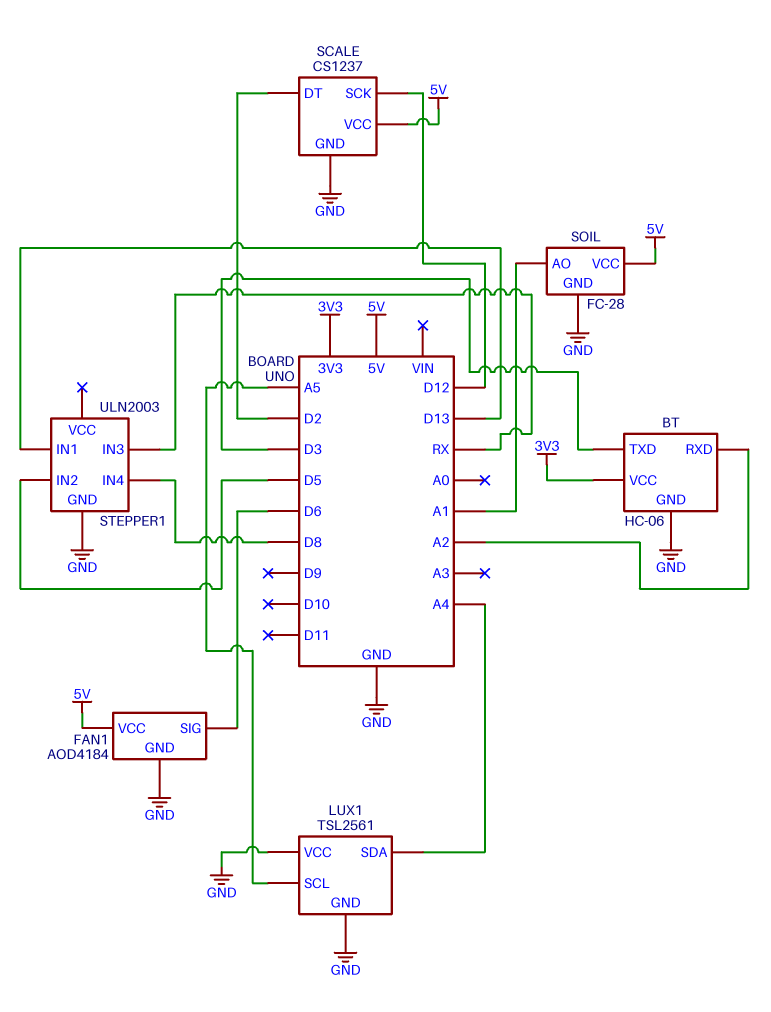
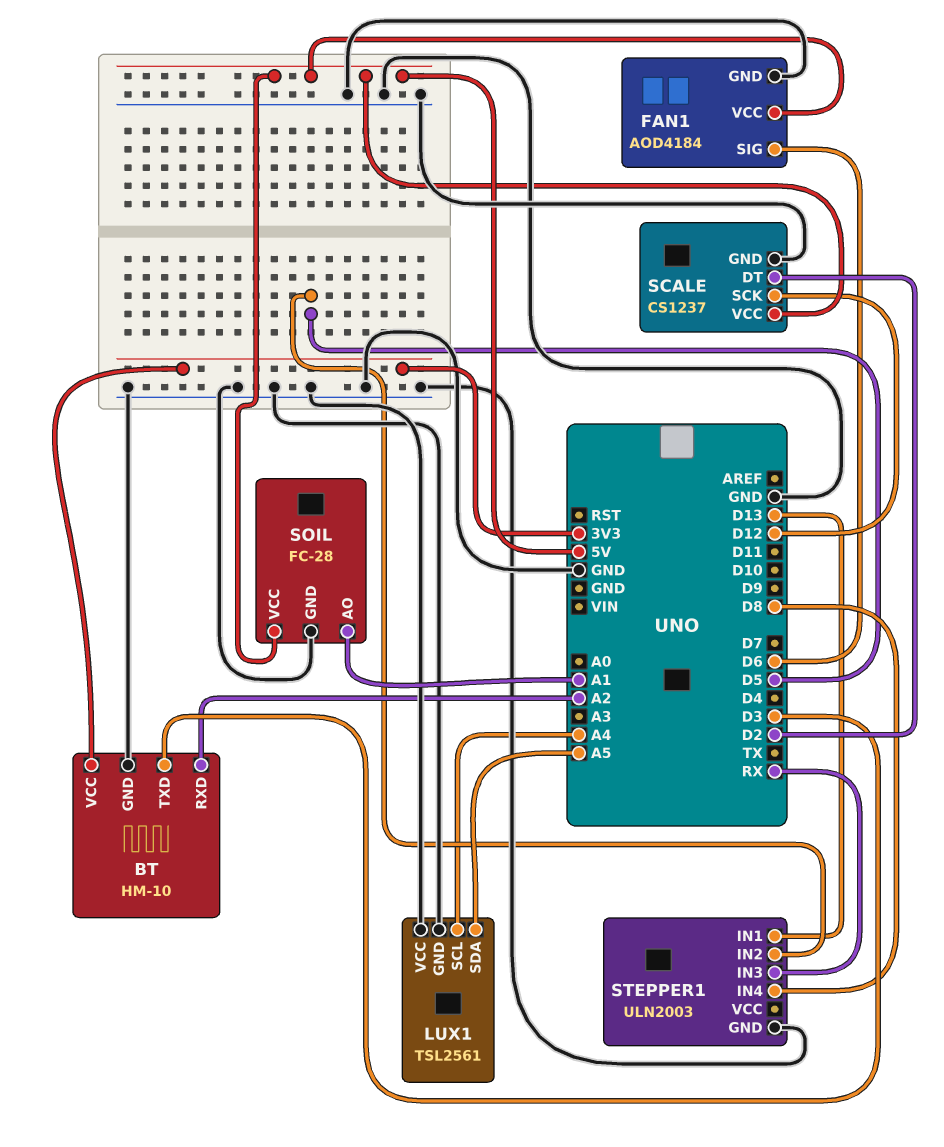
BT: HC-06 -> HM-10
LUX1 pin SCL: A5 -> A4
LUX1 pin SDA: A4 -> A5

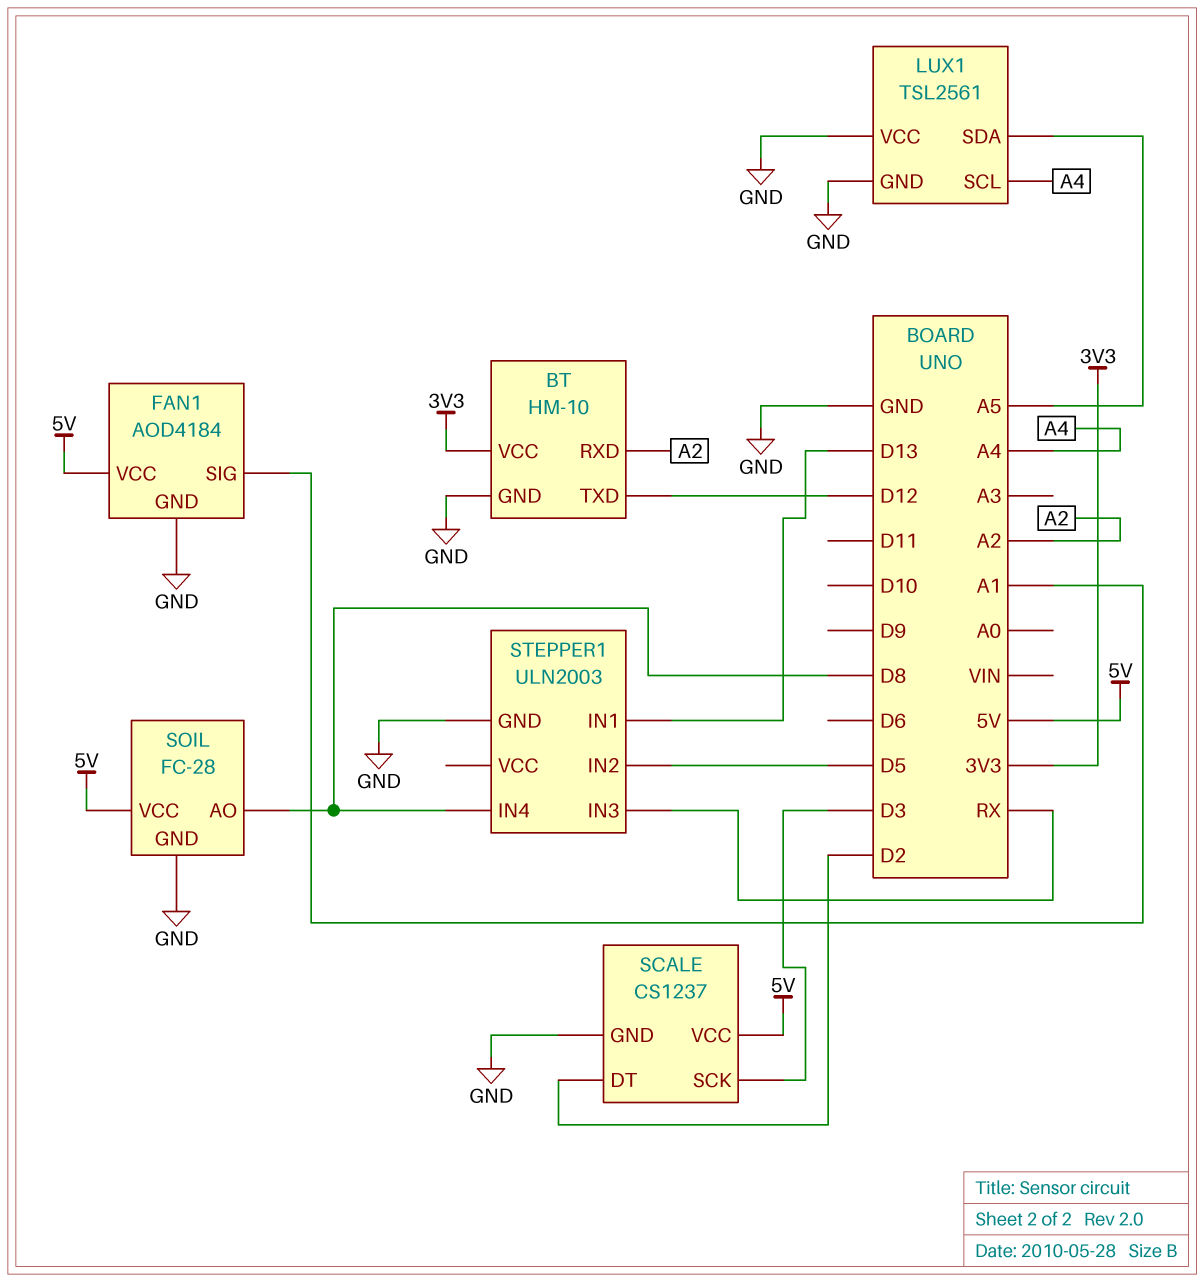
BT pin TXD: D3 -> D12
FAN1 pin SIG: D6 -> A1
SCALE pin SCK: D12 -> D3
SOIL pin AO: A1 -> D8

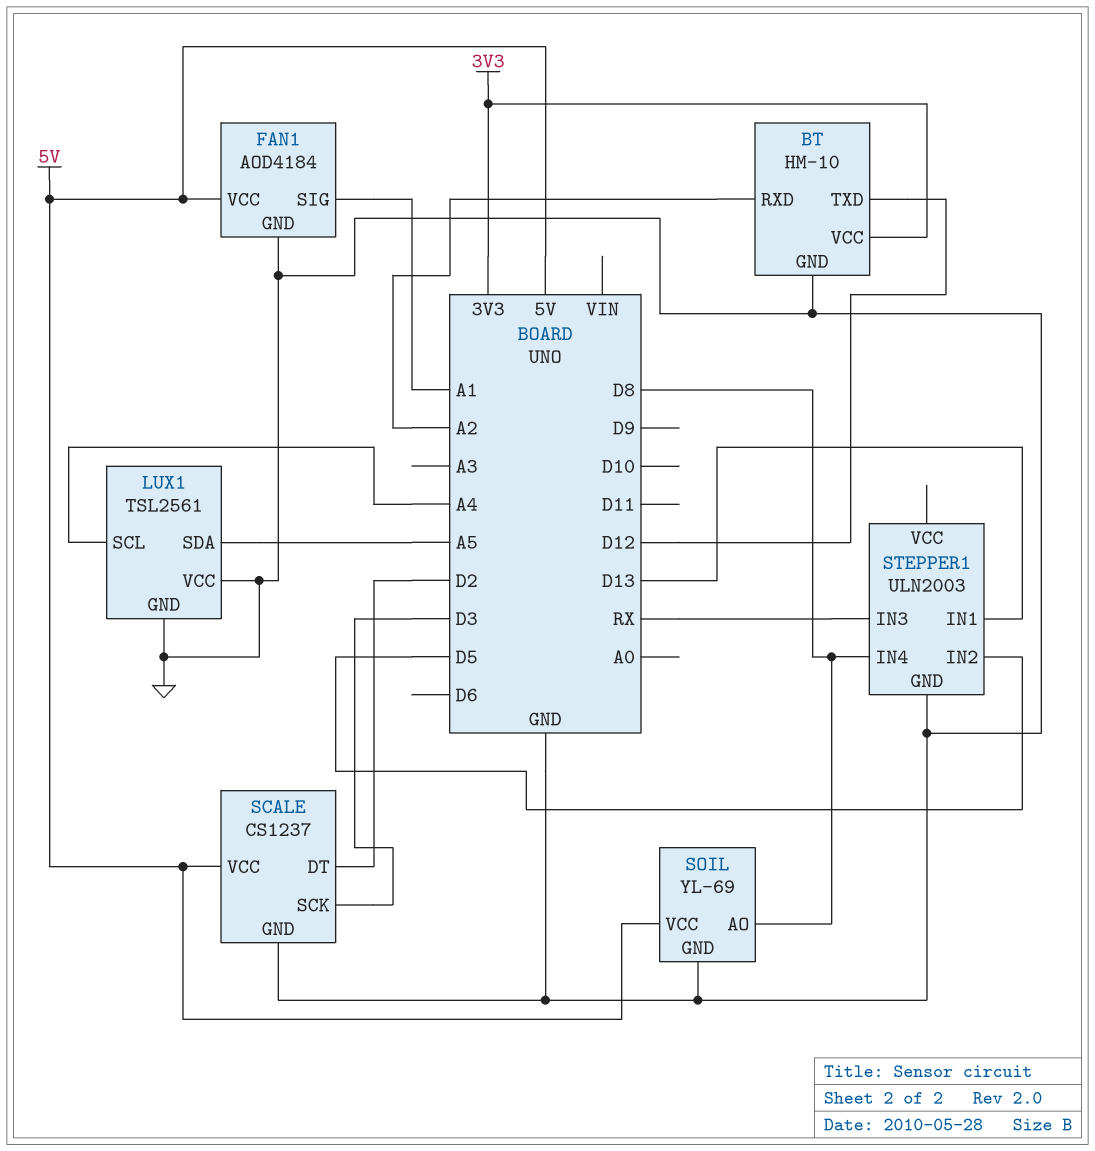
SOIL: FC-28 -> YL-69

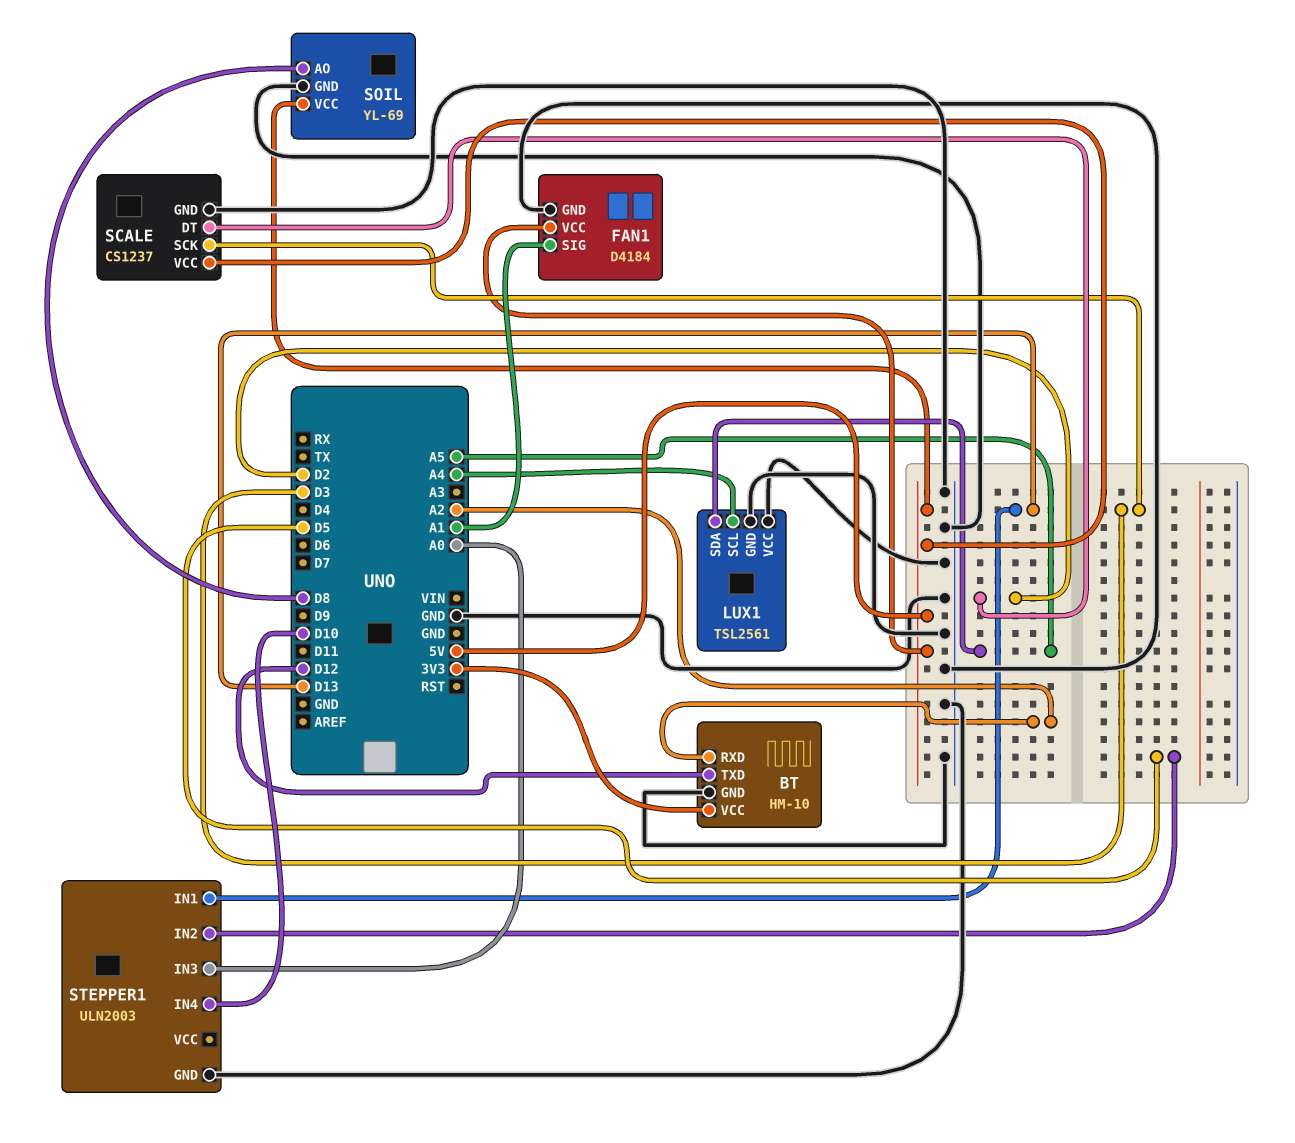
FAN1: AOD4184 -> D4184
STEPPER1 pin IN3: RX -> A0
STEPPER1 pin IN4: D8 -> D10

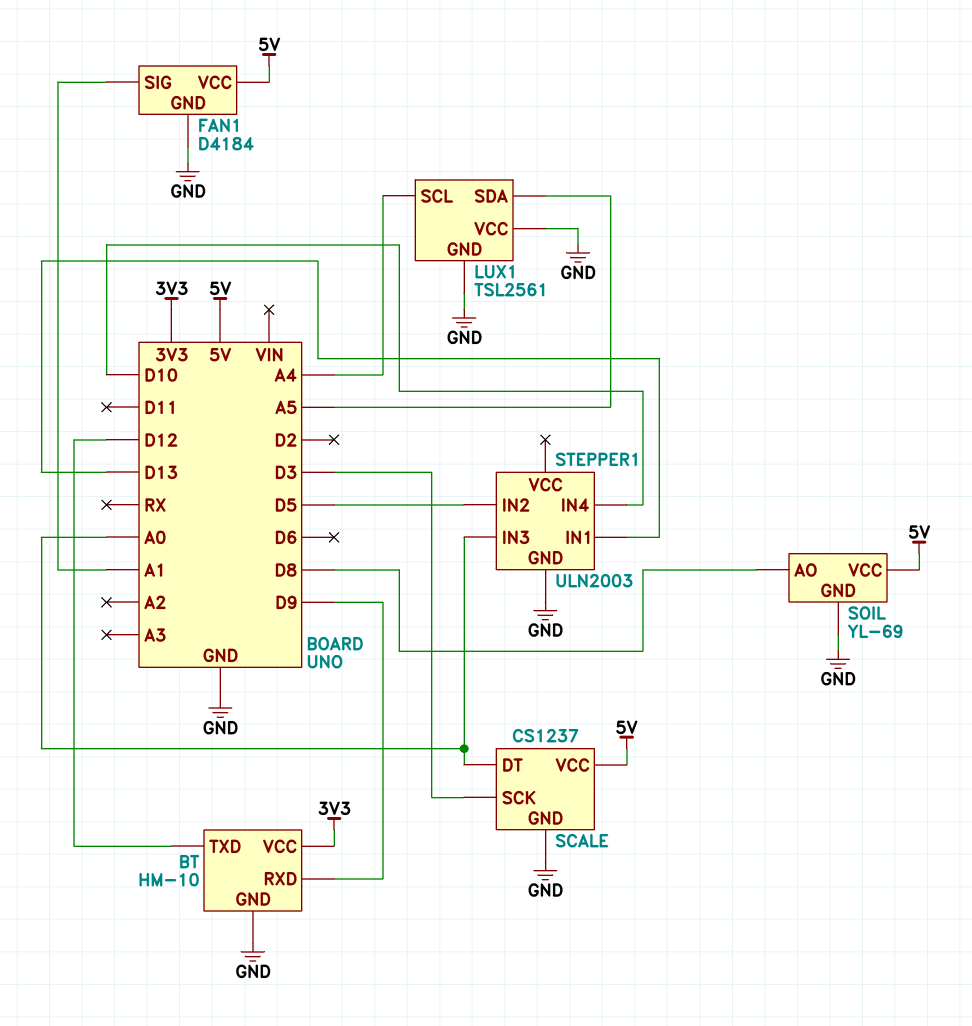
BT pin RXD: A2 -> D9
SCALE pin DT: D2 -> A0

